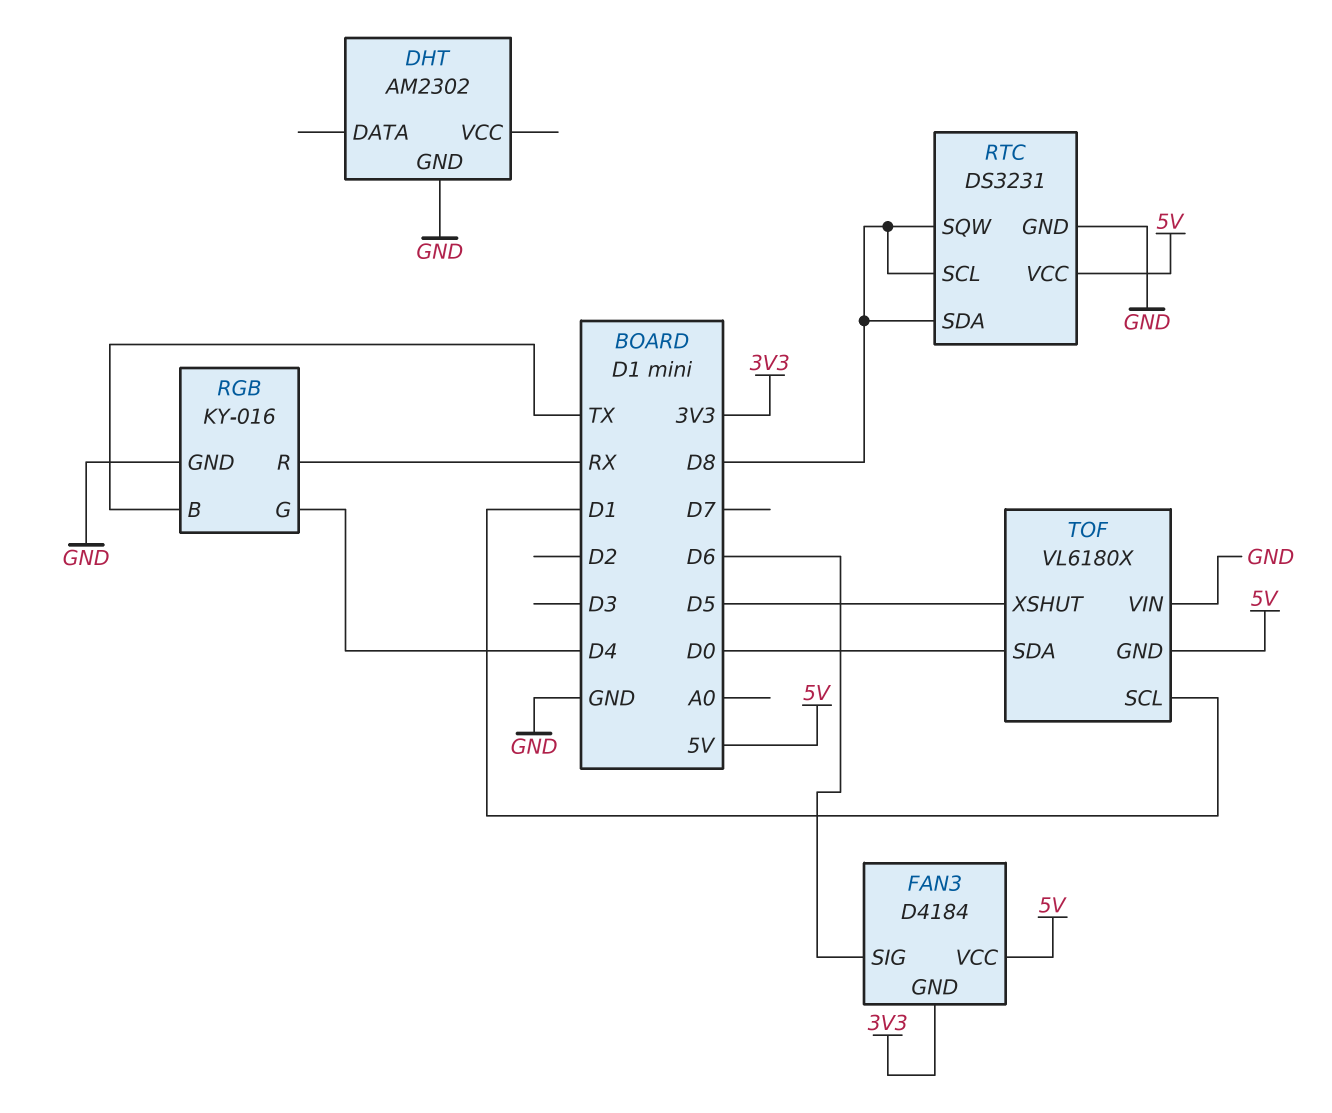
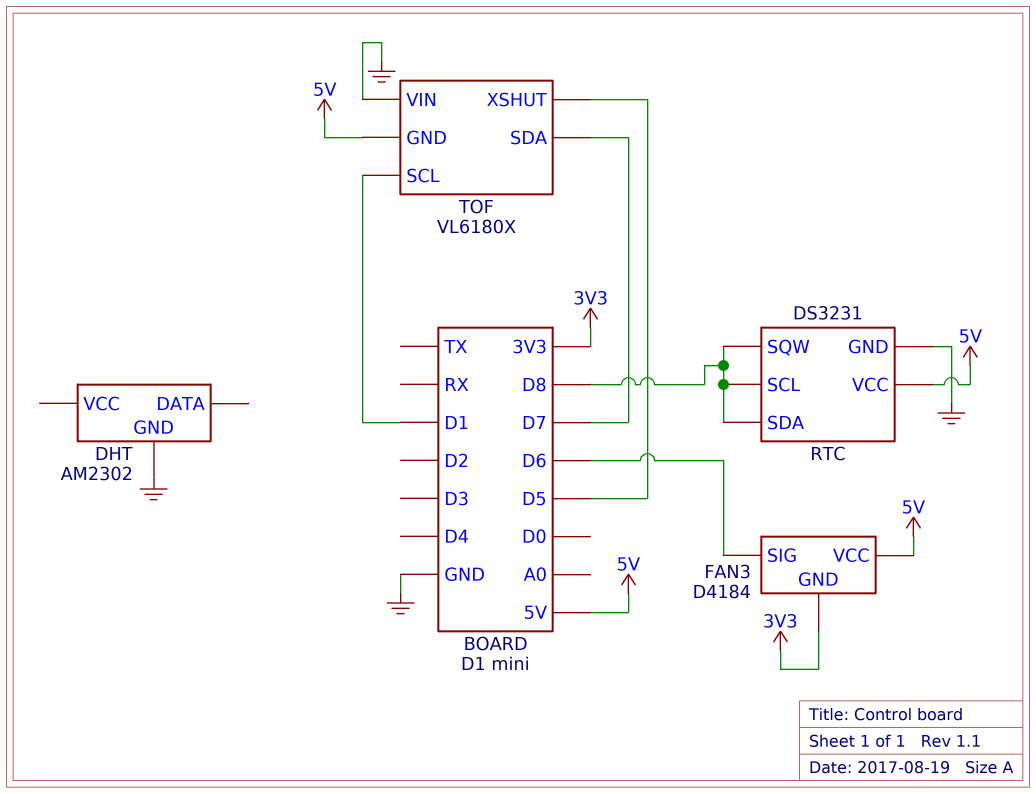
RGB: KY-016 -> none
RGB pin B: TX -> none
RGB pin G: D4 -> none
RGB pin GND: GND -> none
RGB pin R: RX -> none
TOF pin SDA: D0 -> D7

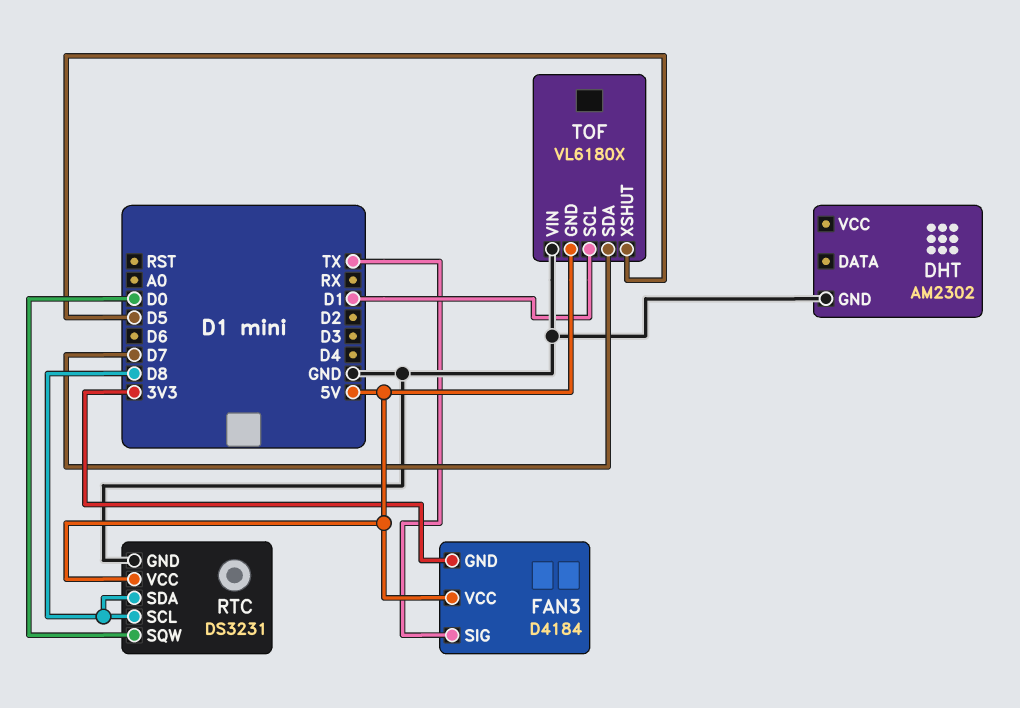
FAN3 pin SIG: D6 -> TX
RTC pin SQW: D8 -> D0

